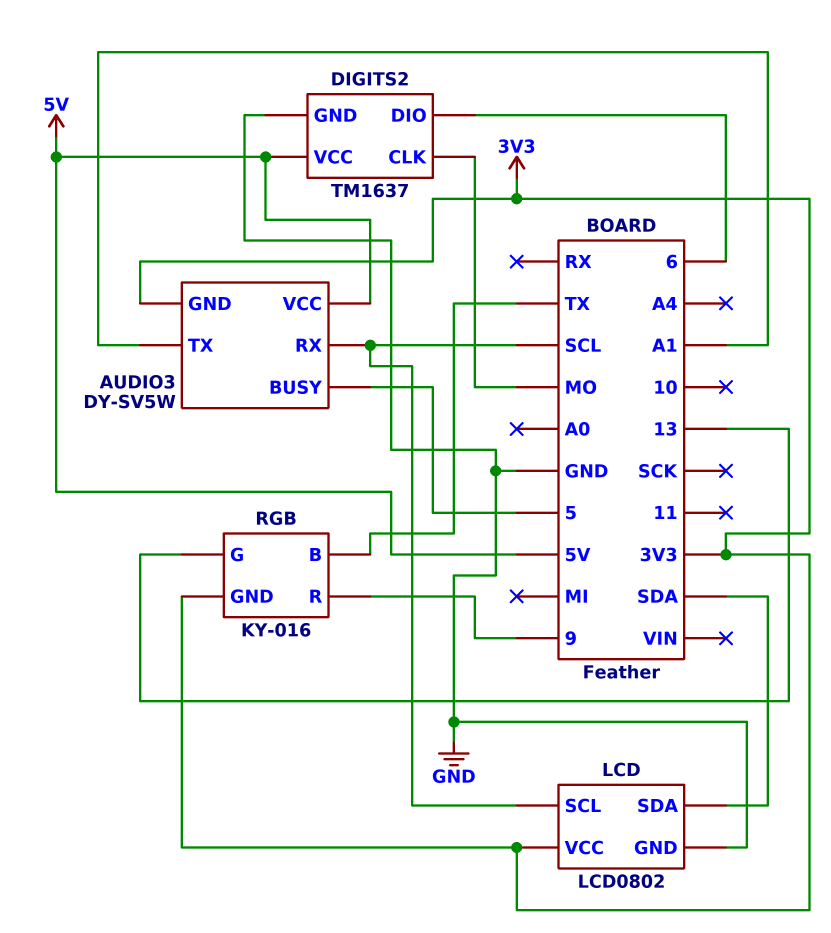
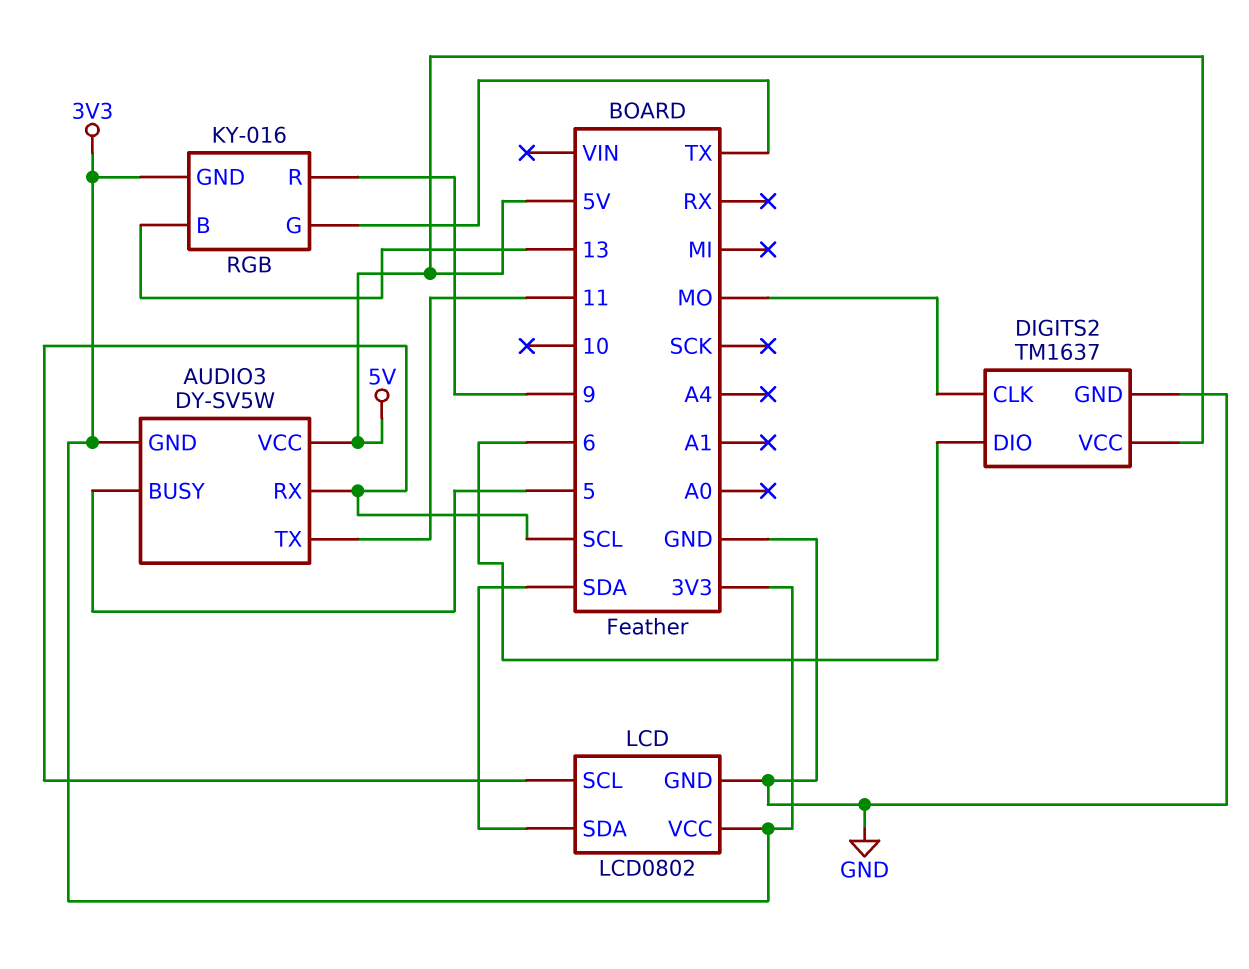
AUDIO3 pin TX: A1 -> 11
RGB pin B: TX -> 13
RGB pin G: 13 -> TX

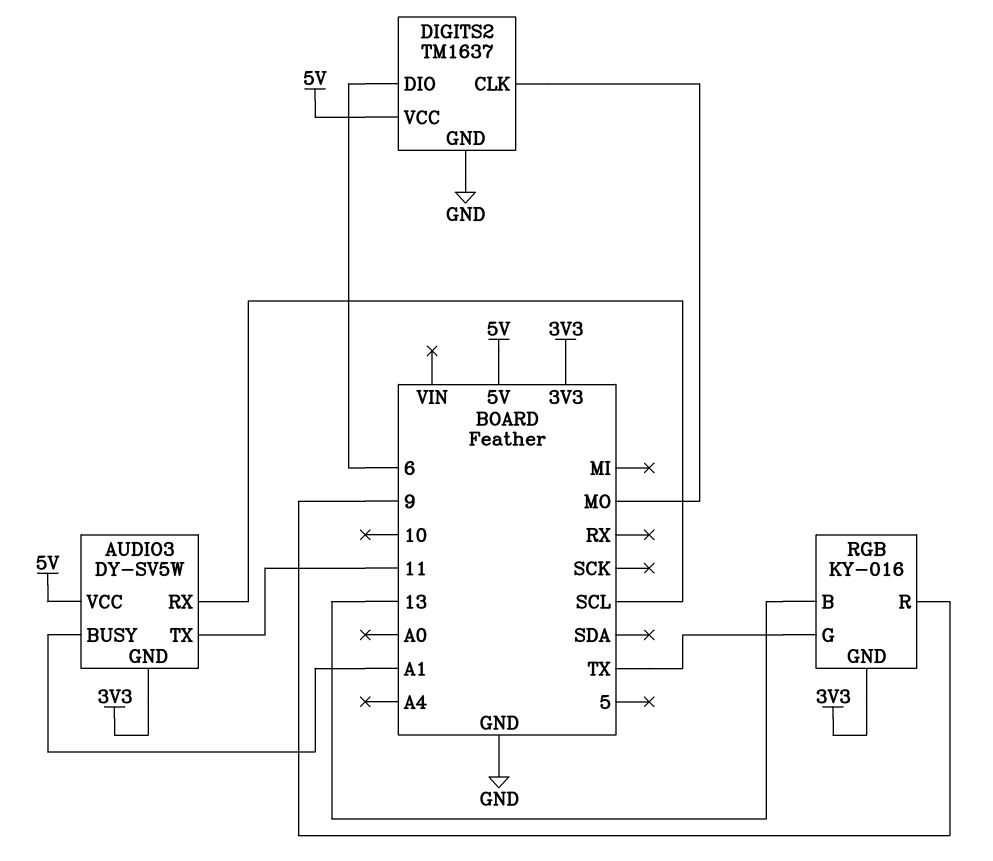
AUDIO3 pin BUSY: 5 -> A1
LCD: LCD0802 -> none
LCD pin GND: GND -> none
LCD pin SCL: SCL -> none
LCD pin SDA: SDA -> none
LCD pin VCC: 3V3 -> none

